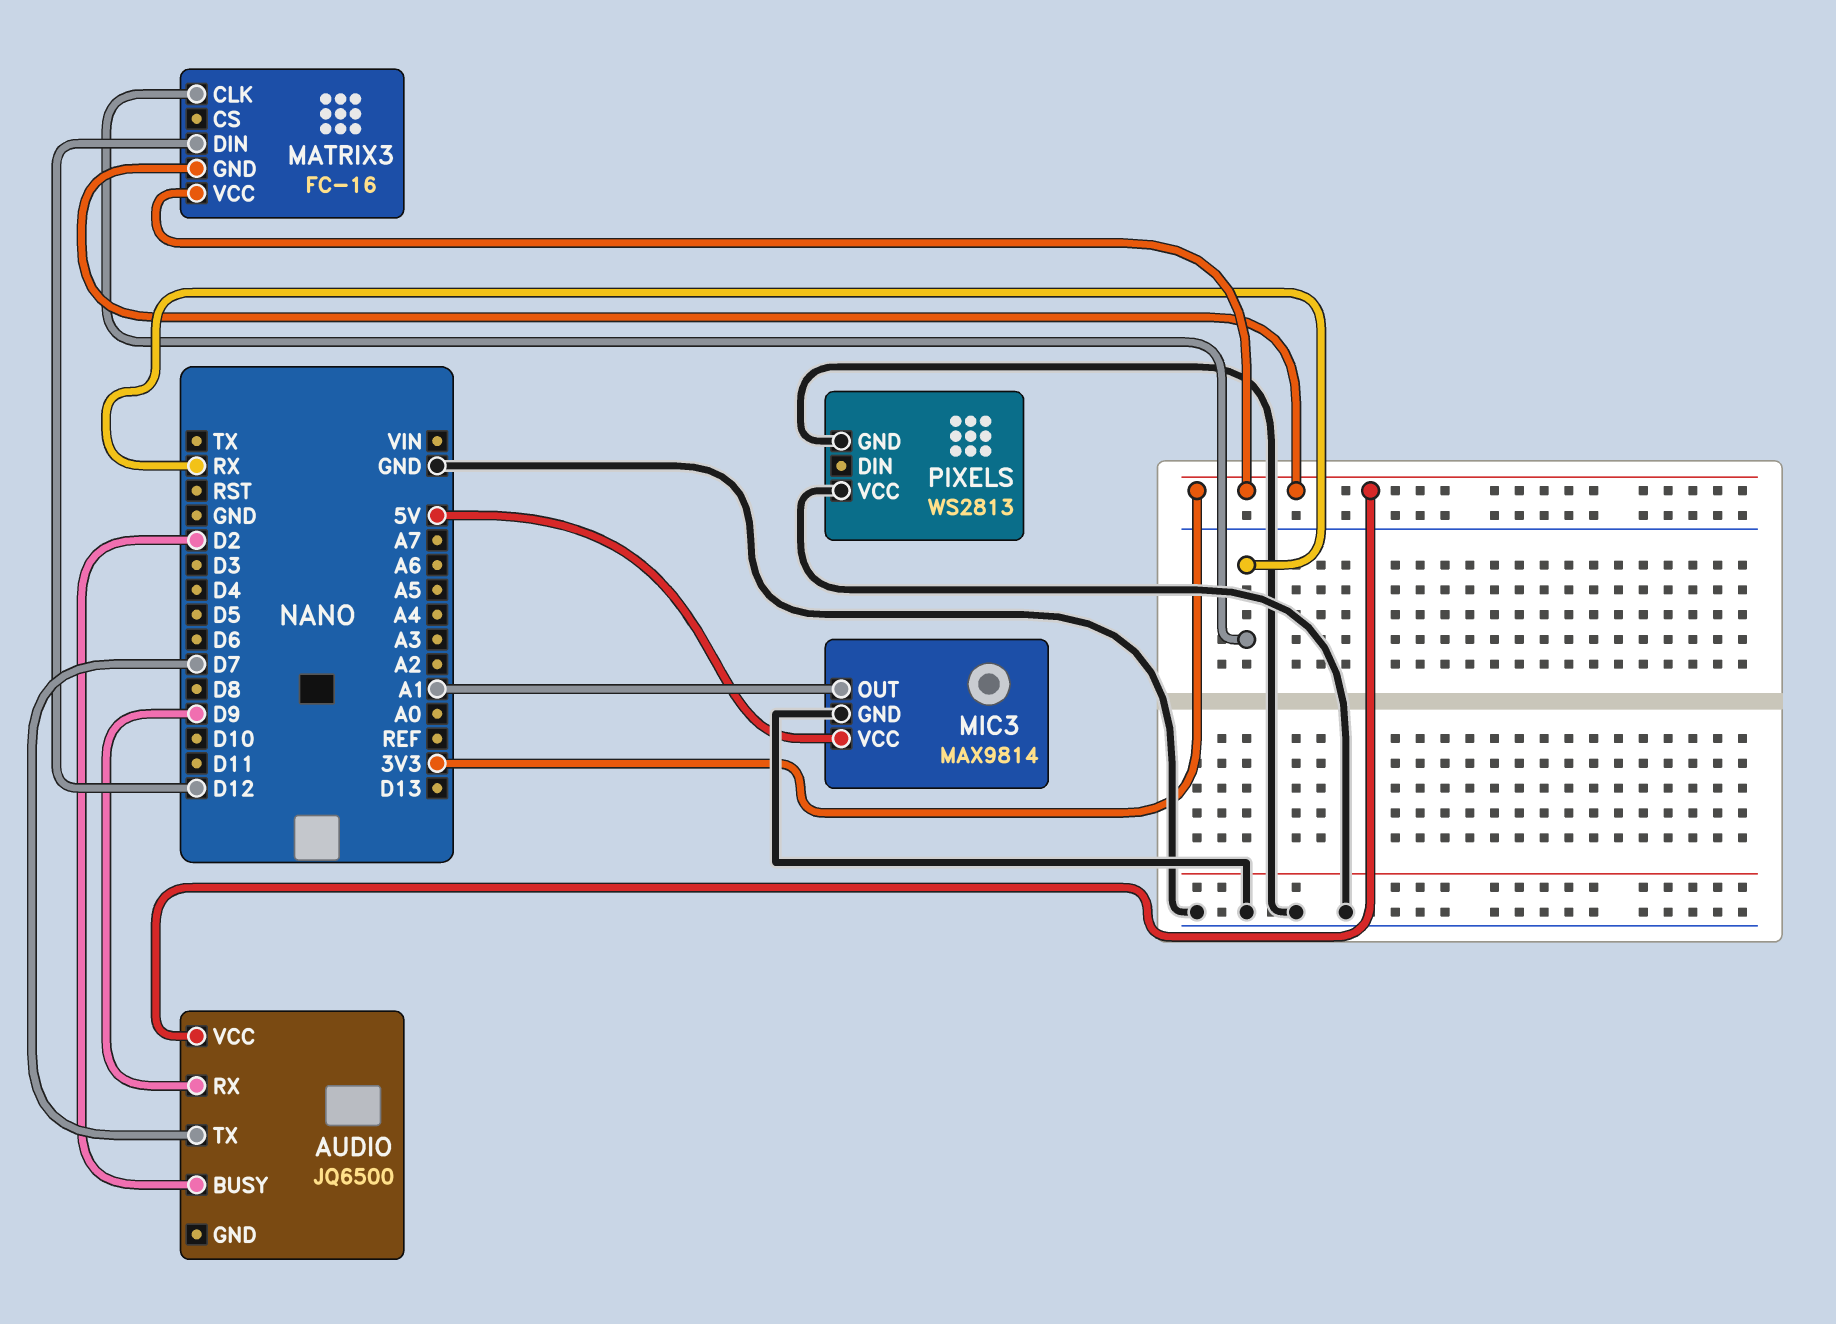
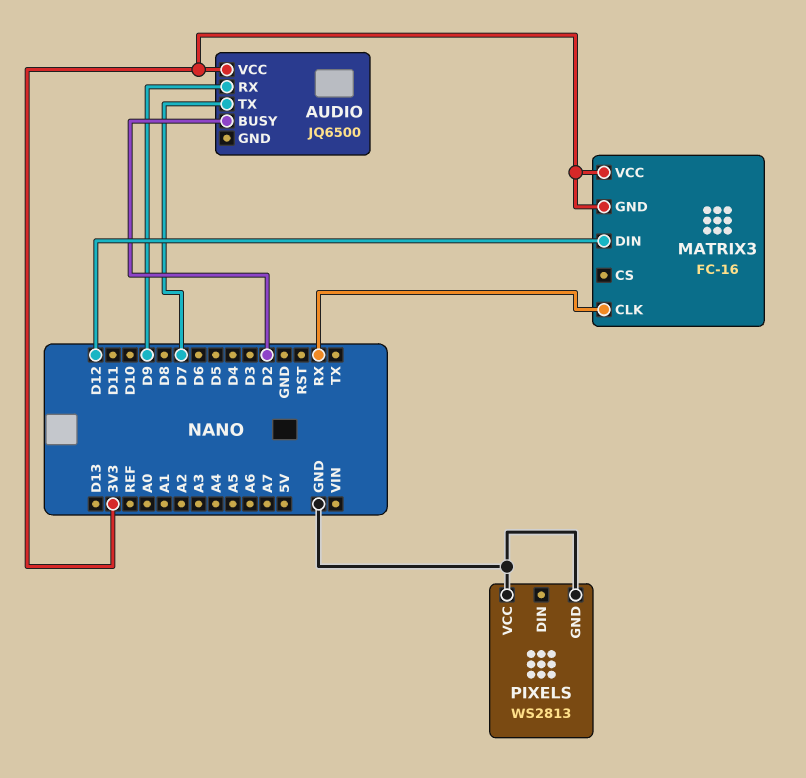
MIC3: MAX9814 -> none
MIC3 pin GND: GND -> none
MIC3 pin OUT: A1 -> none
MIC3 pin VCC: 5V -> none

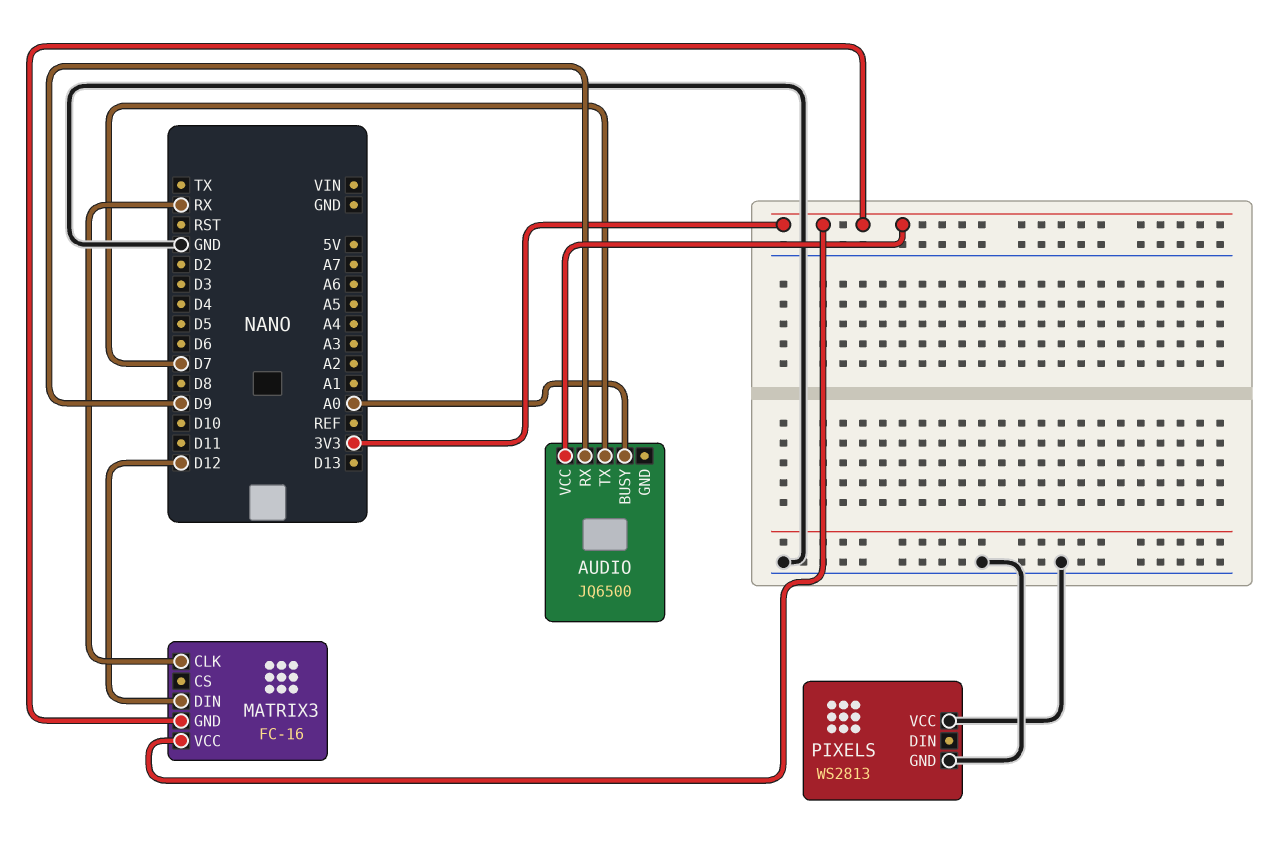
AUDIO pin BUSY: D2 -> A0

